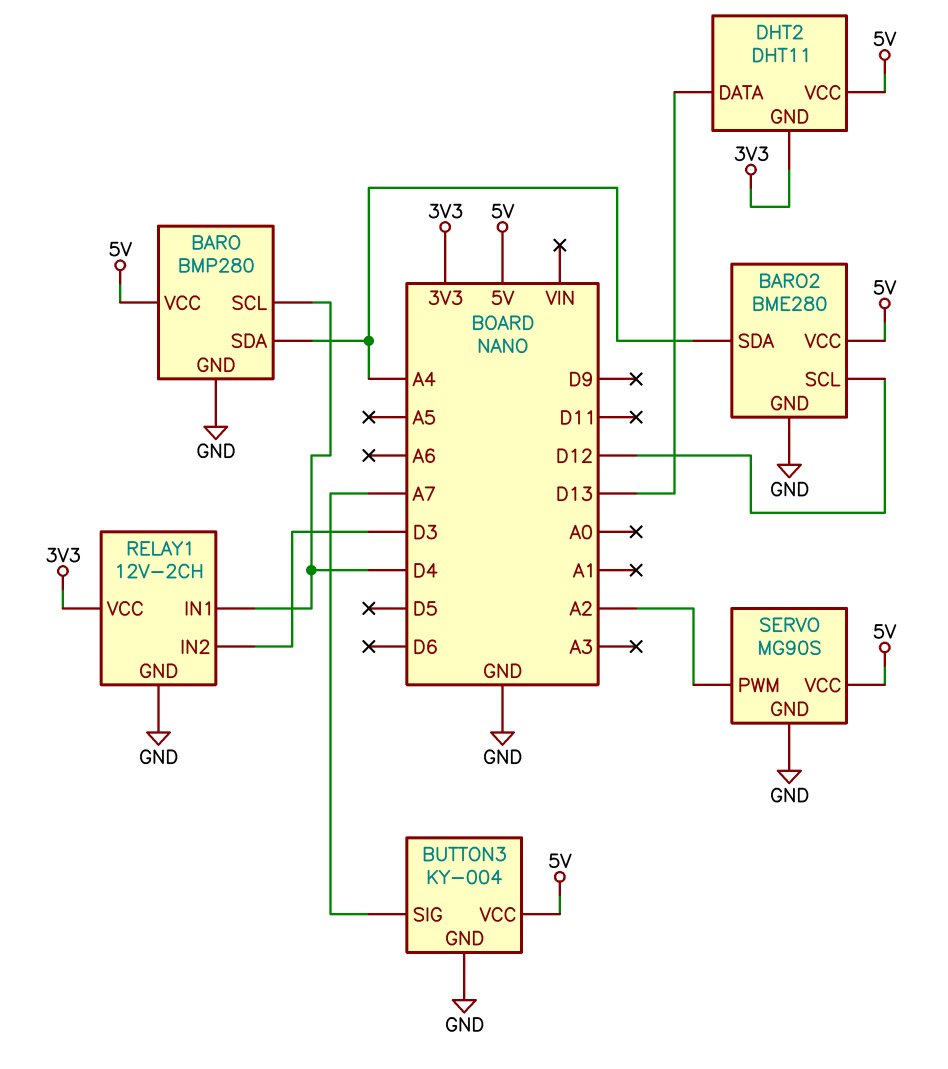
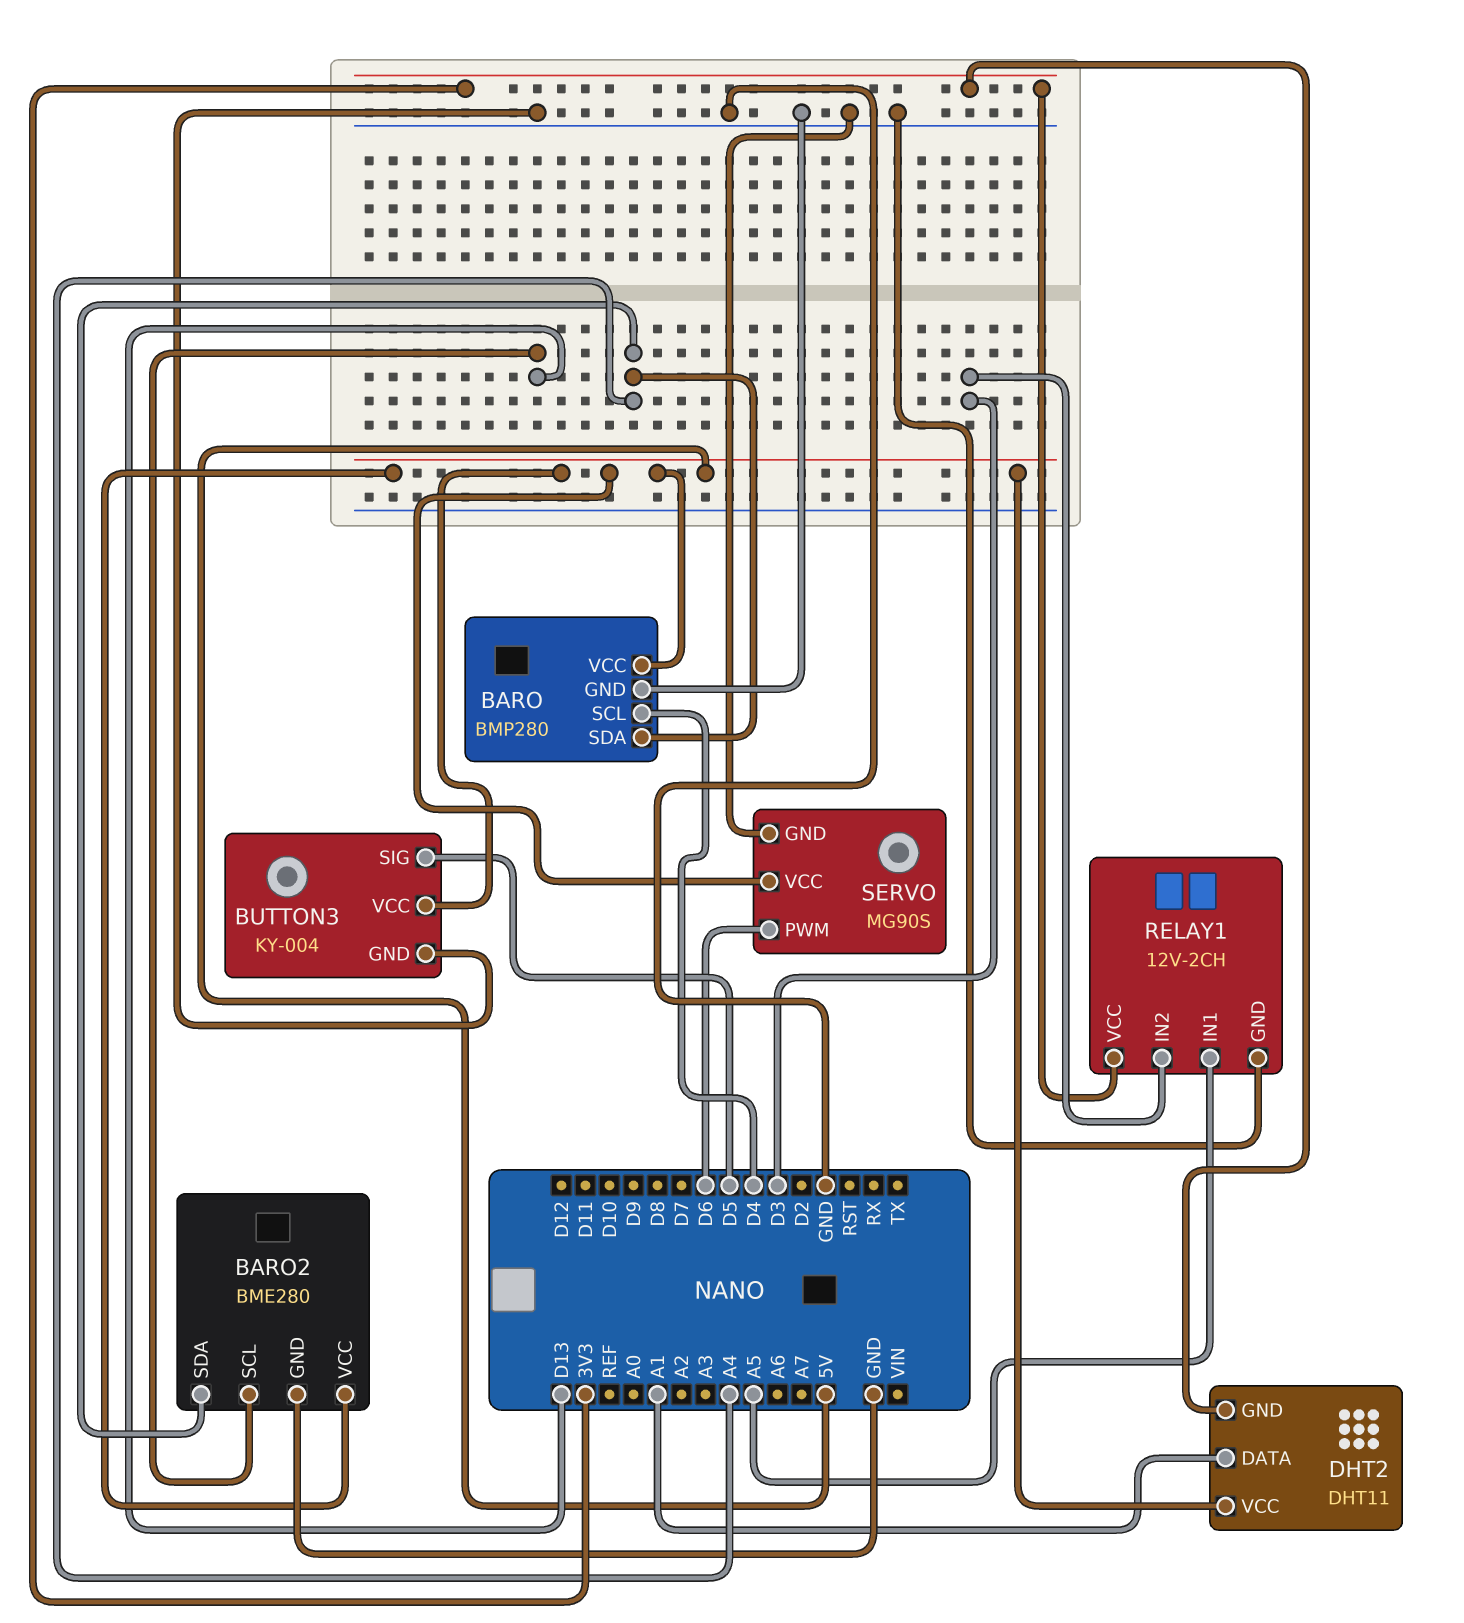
BARO2 pin SCL: D12 -> D13
BUTTON3 pin SIG: A7 -> D5
DHT2 pin DATA: D13 -> A1
RELAY1 pin IN1: D4 -> A5
SERVO pin PWM: A2 -> D6

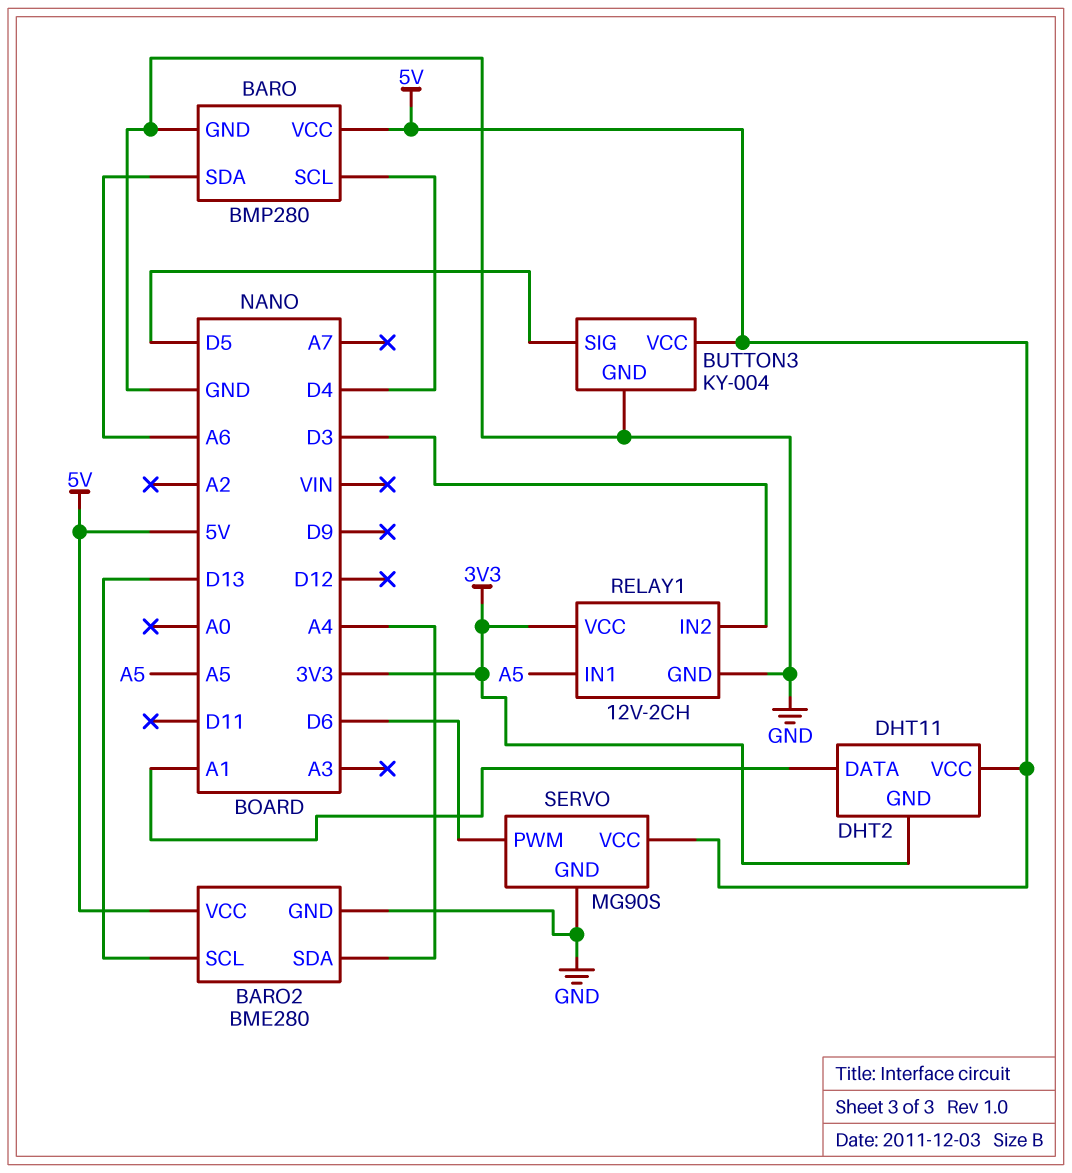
BARO pin SDA: A4 -> A6

